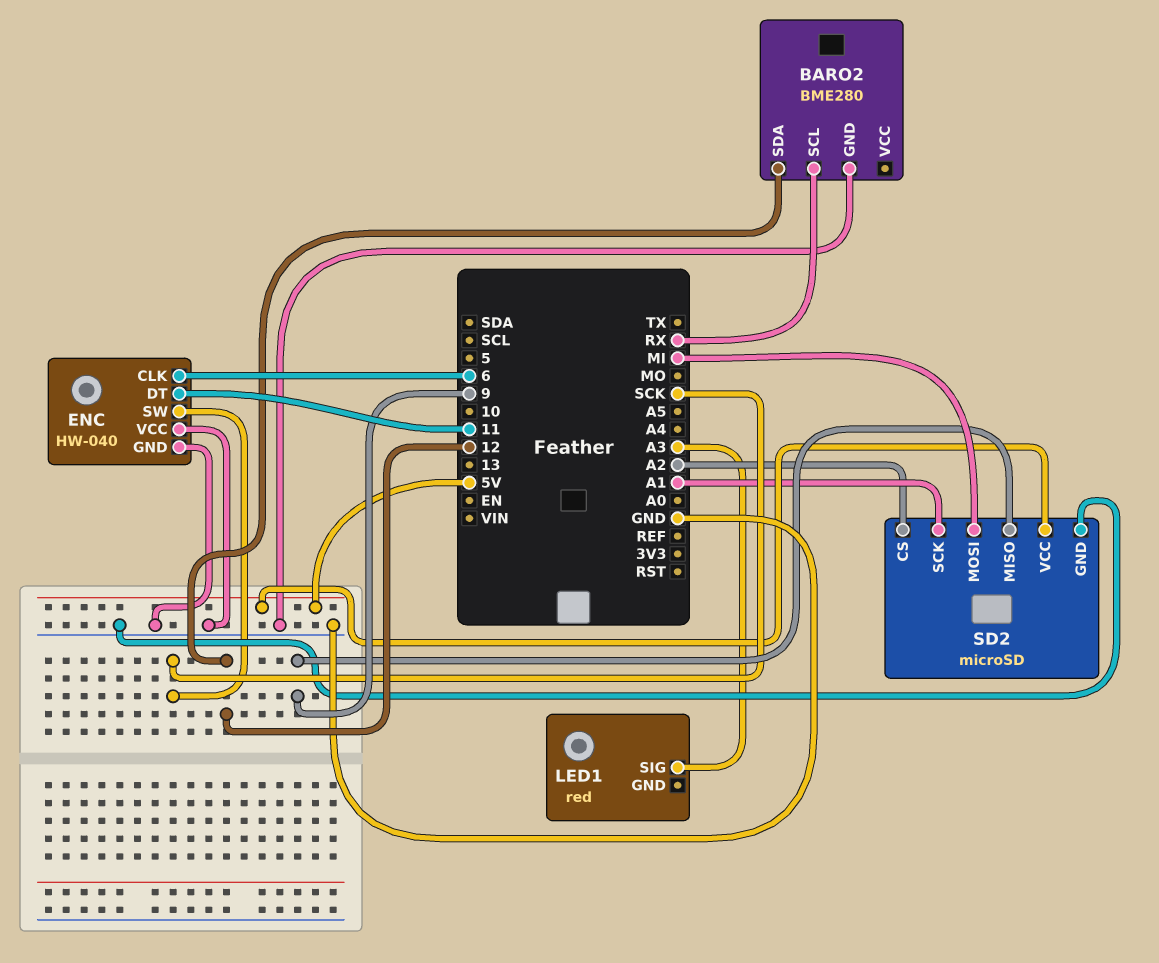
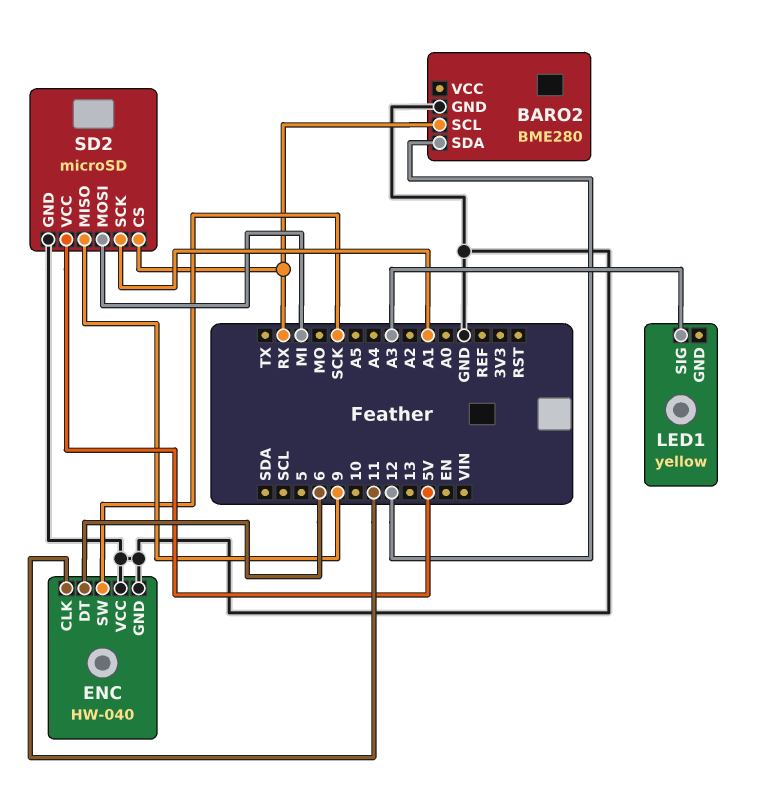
ENC pin CLK: 6 -> 11
ENC pin DT: 11 -> 6
LED1: red -> yellow
SD2 pin CS: A2 -> RX

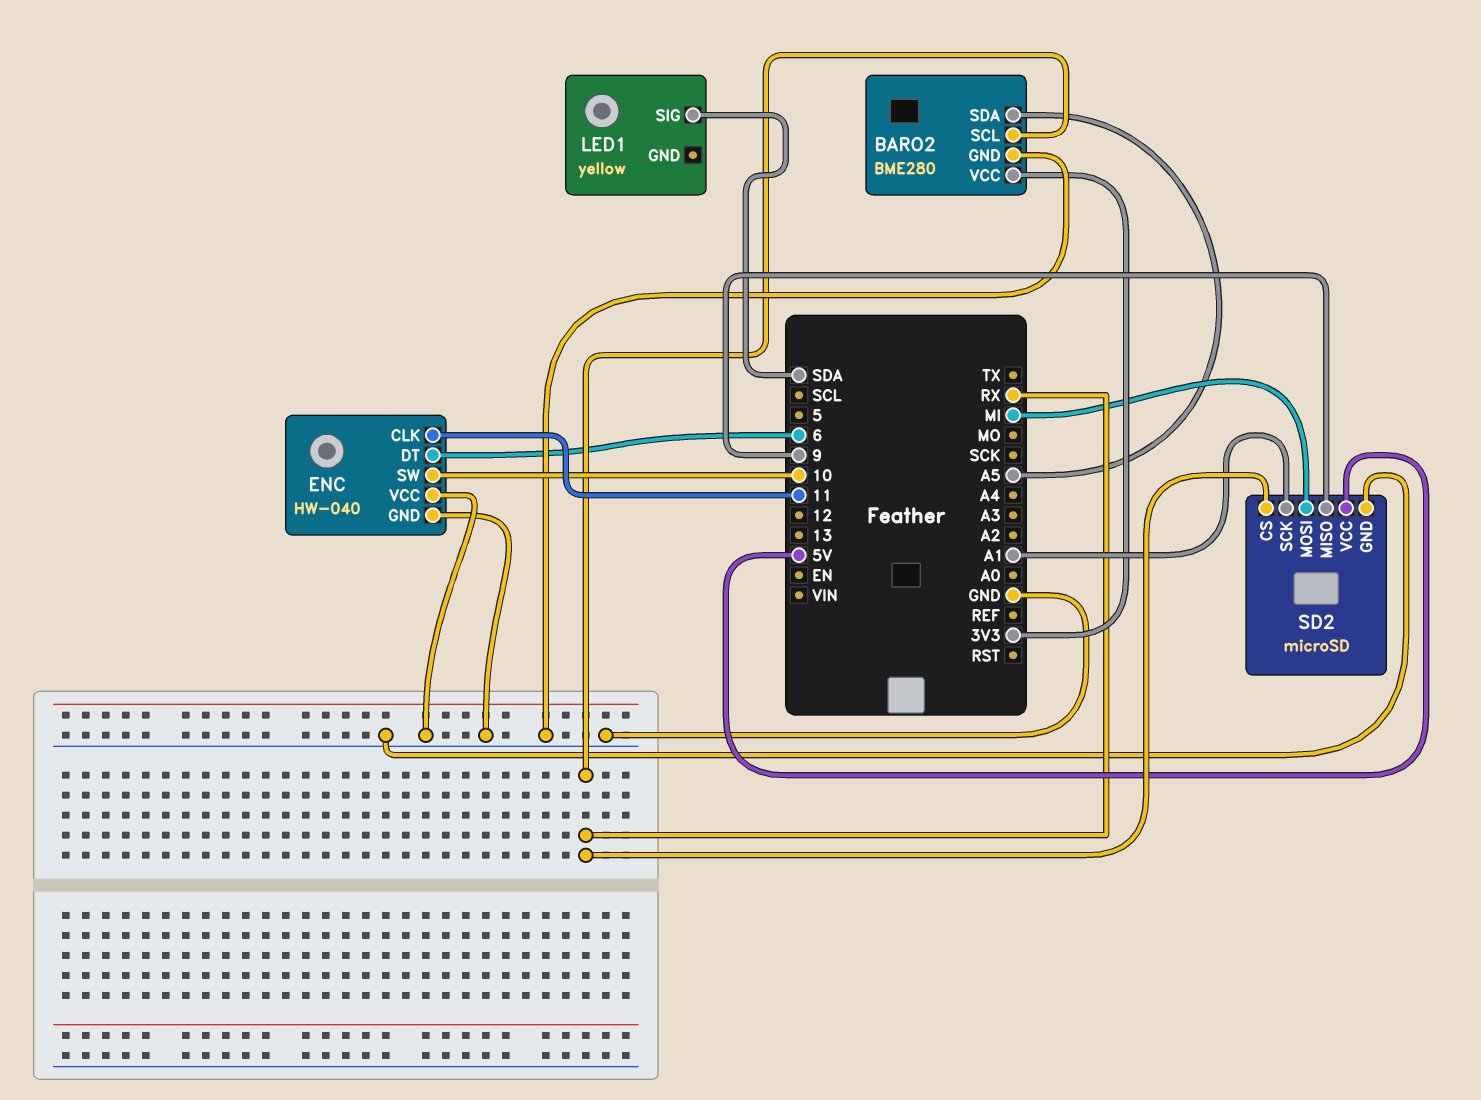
BARO2 pin SDA: 12 -> A5
BARO2 pin VCC: none -> 3V3
ENC pin SW: SCK -> 10
LED1 pin SIG: A3 -> SDA

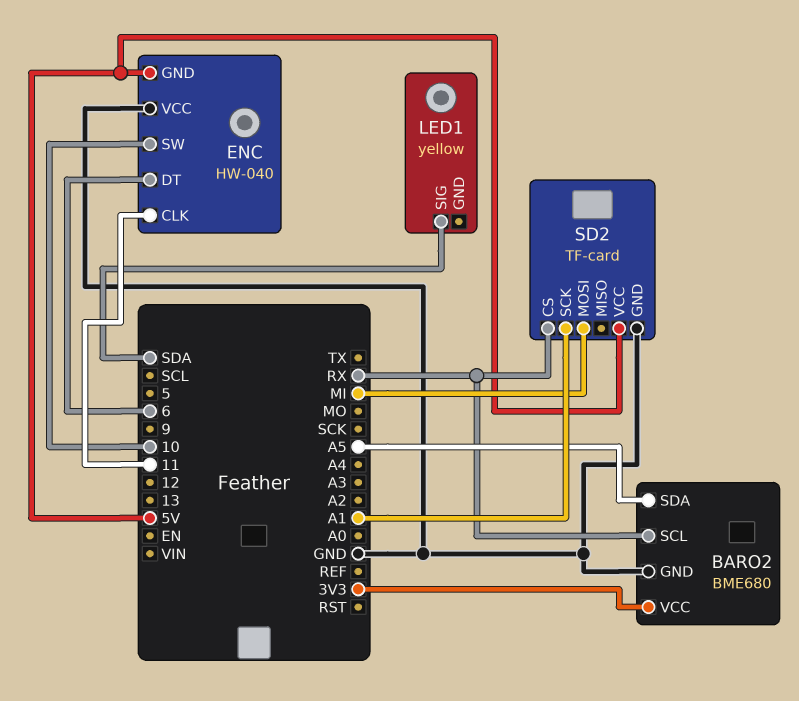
BARO2: BME280 -> BME680
ENC pin GND: GND -> 5V
SD2: microSD -> TF-card
SD2 pin MISO: 9 -> none

